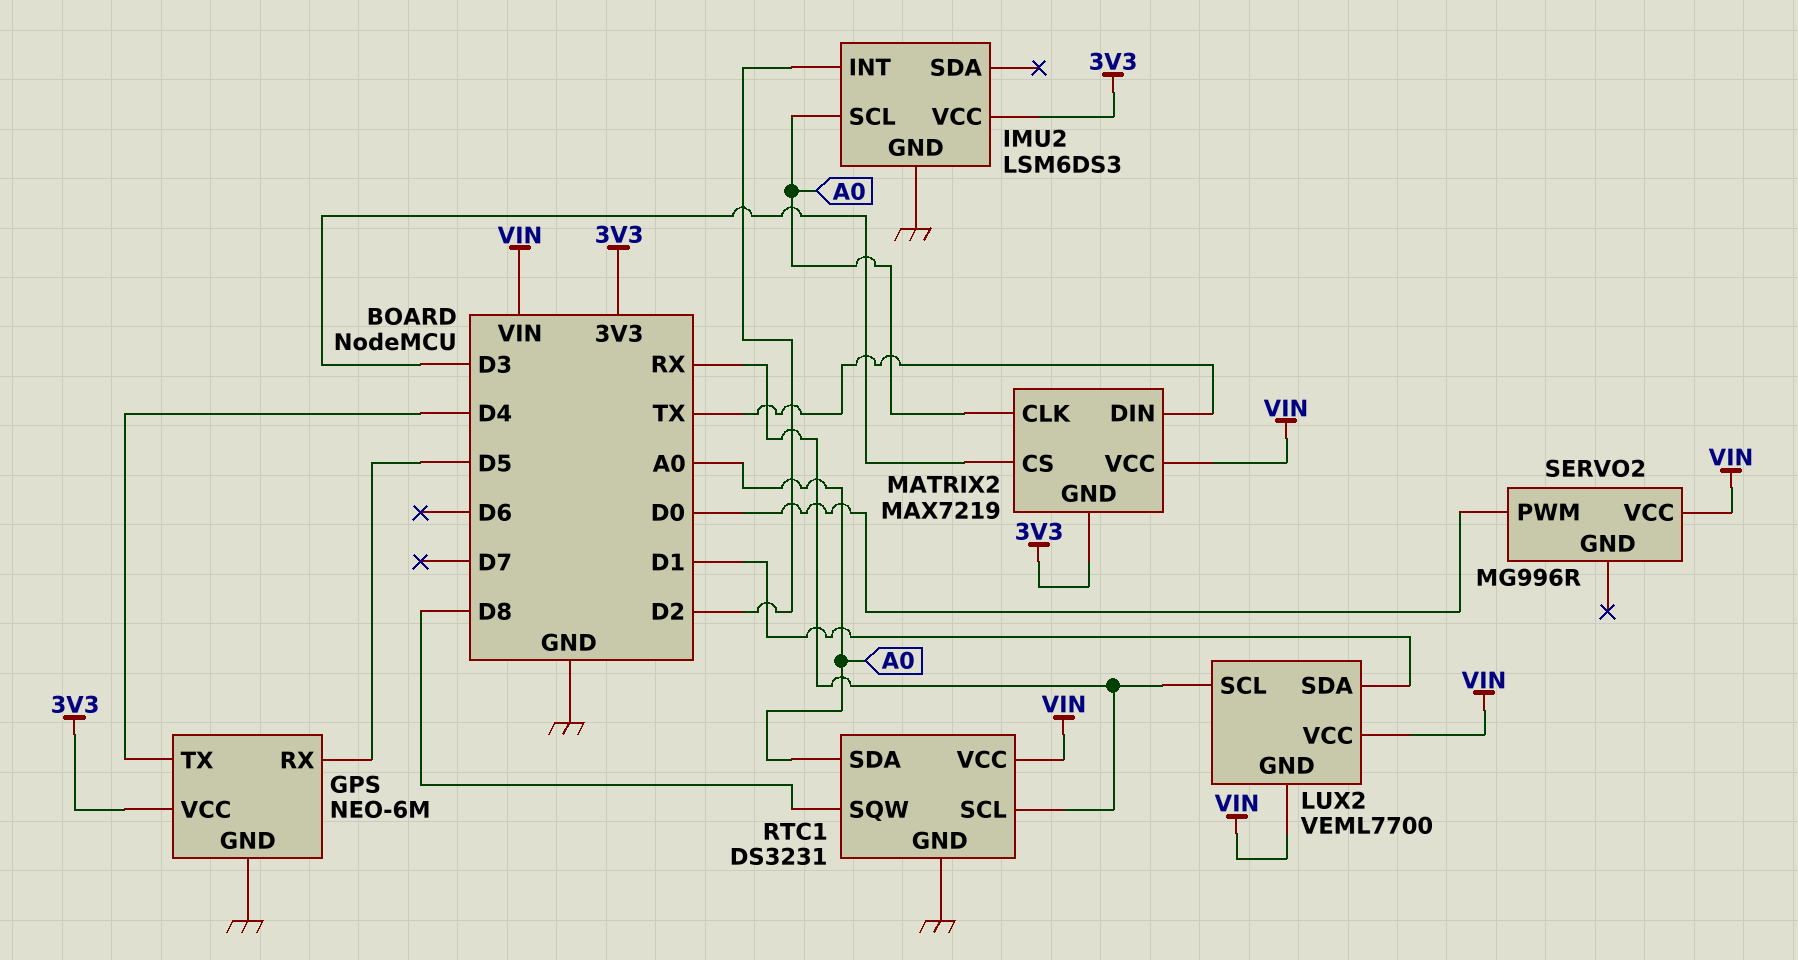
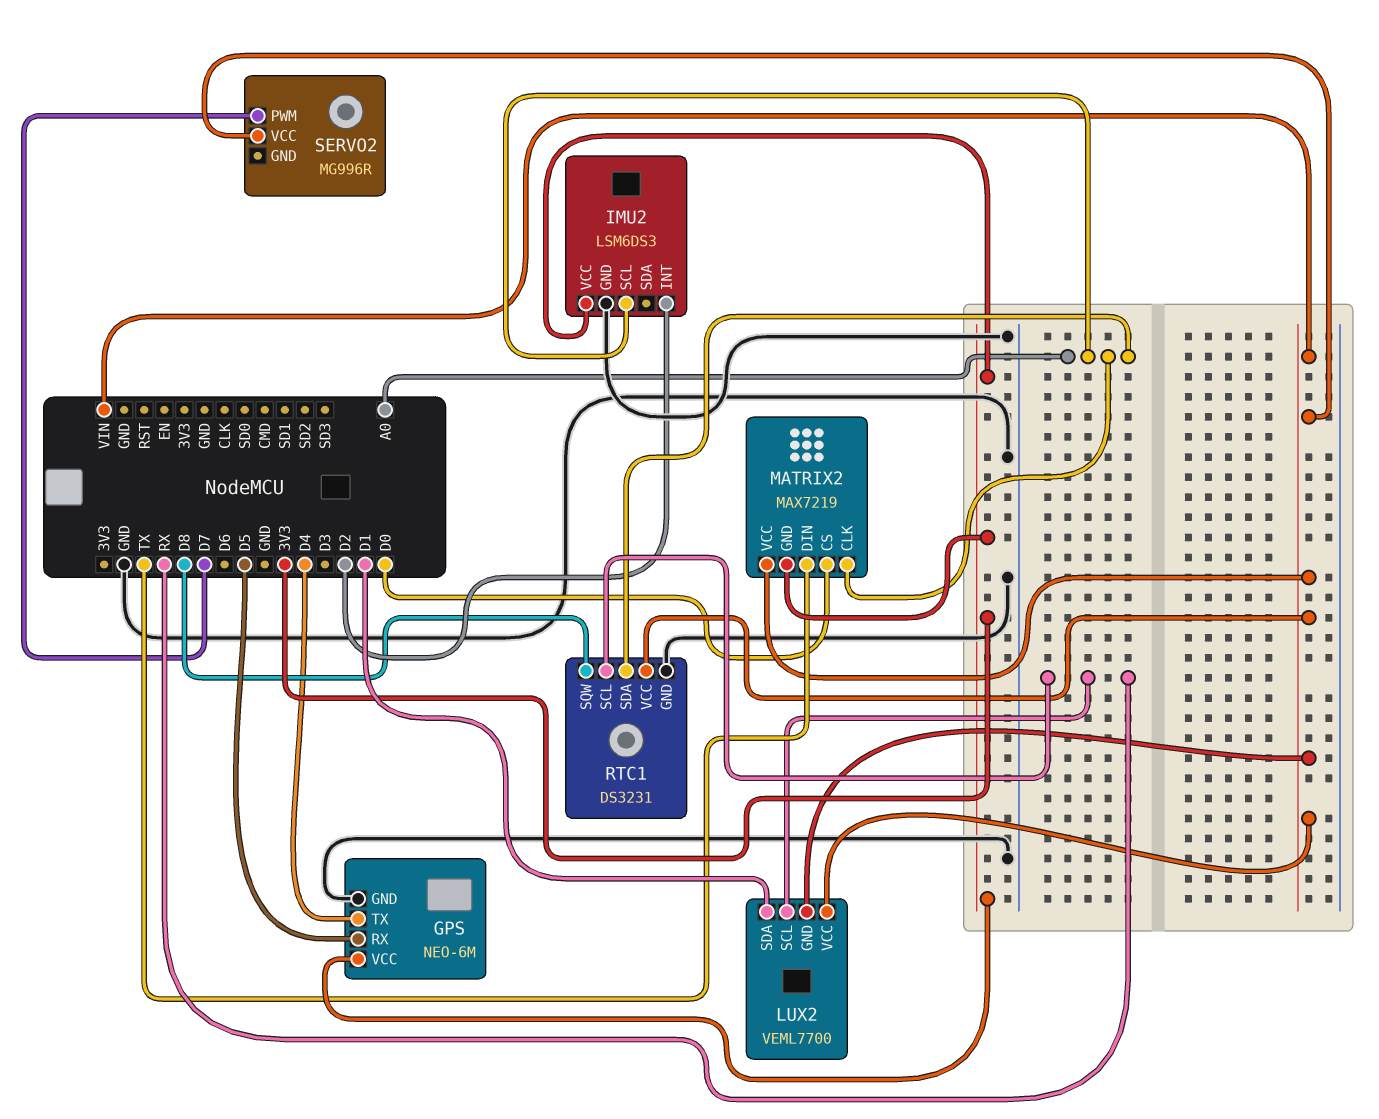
MATRIX2 pin CS: D3 -> D0
SERVO2 pin PWM: D0 -> D7

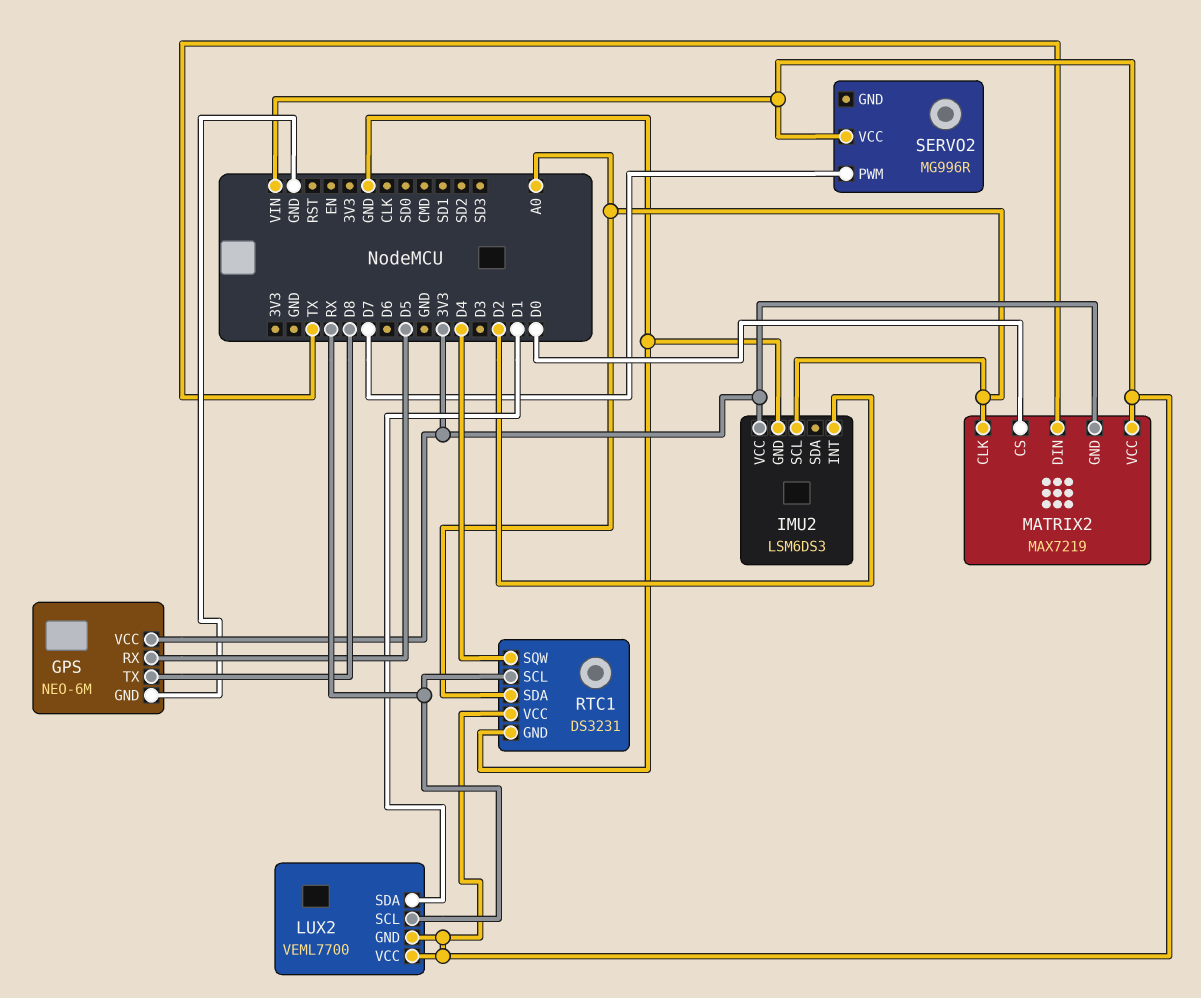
GPS pin TX: D4 -> D8
RTC1 pin SQW: D8 -> D4

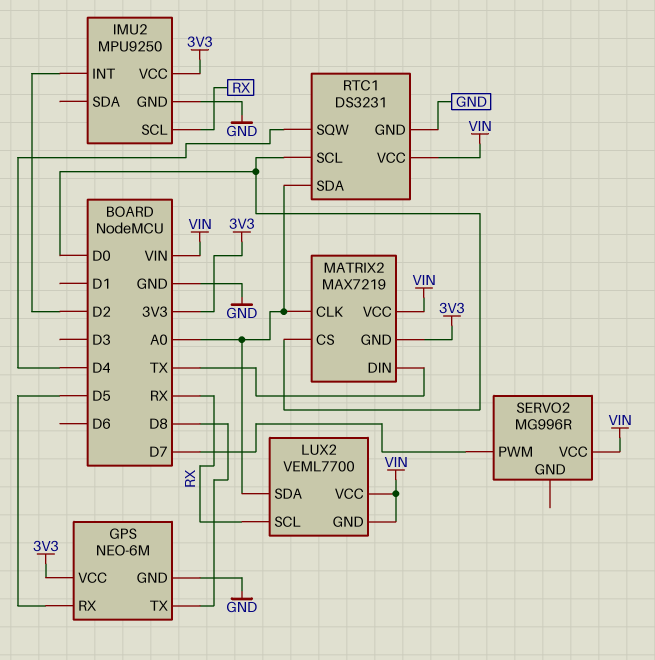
IMU2: LSM6DS3 -> MPU9250
IMU2 pin SCL: A0 -> RX
LUX2 pin SDA: D1 -> A0
RTC1 pin SCL: RX -> D0

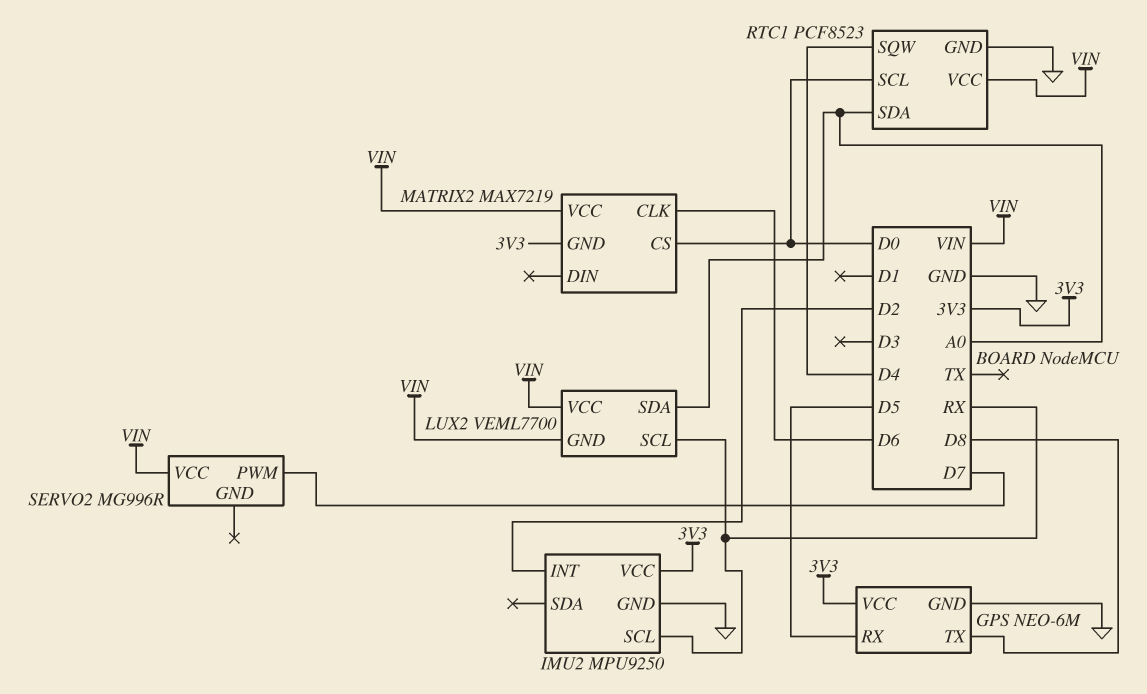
MATRIX2 pin CLK: A0 -> D6
MATRIX2 pin DIN: TX -> none
RTC1: DS3231 -> PCF8523

